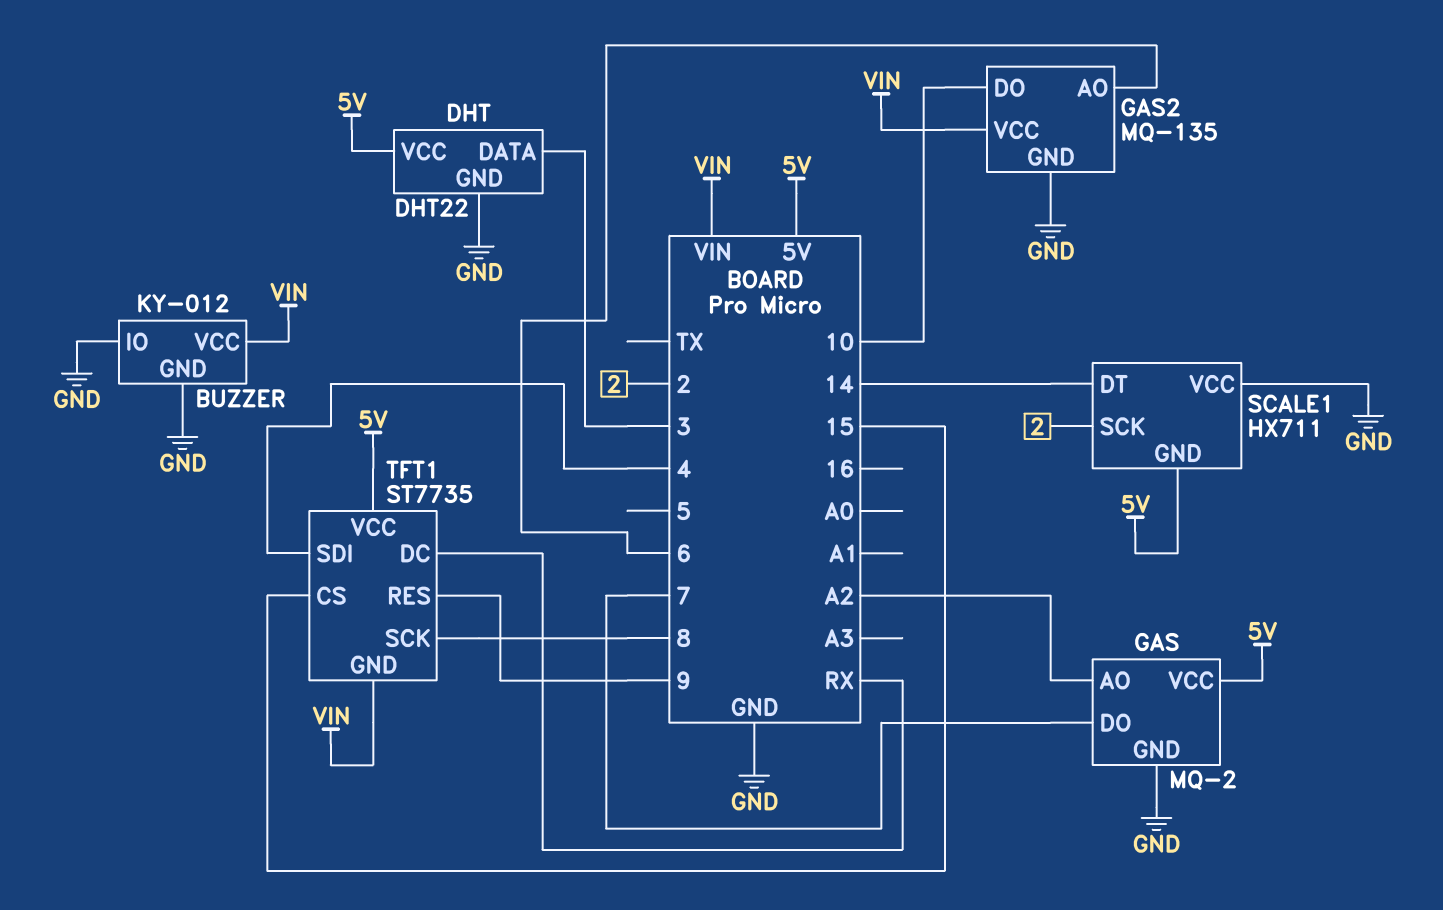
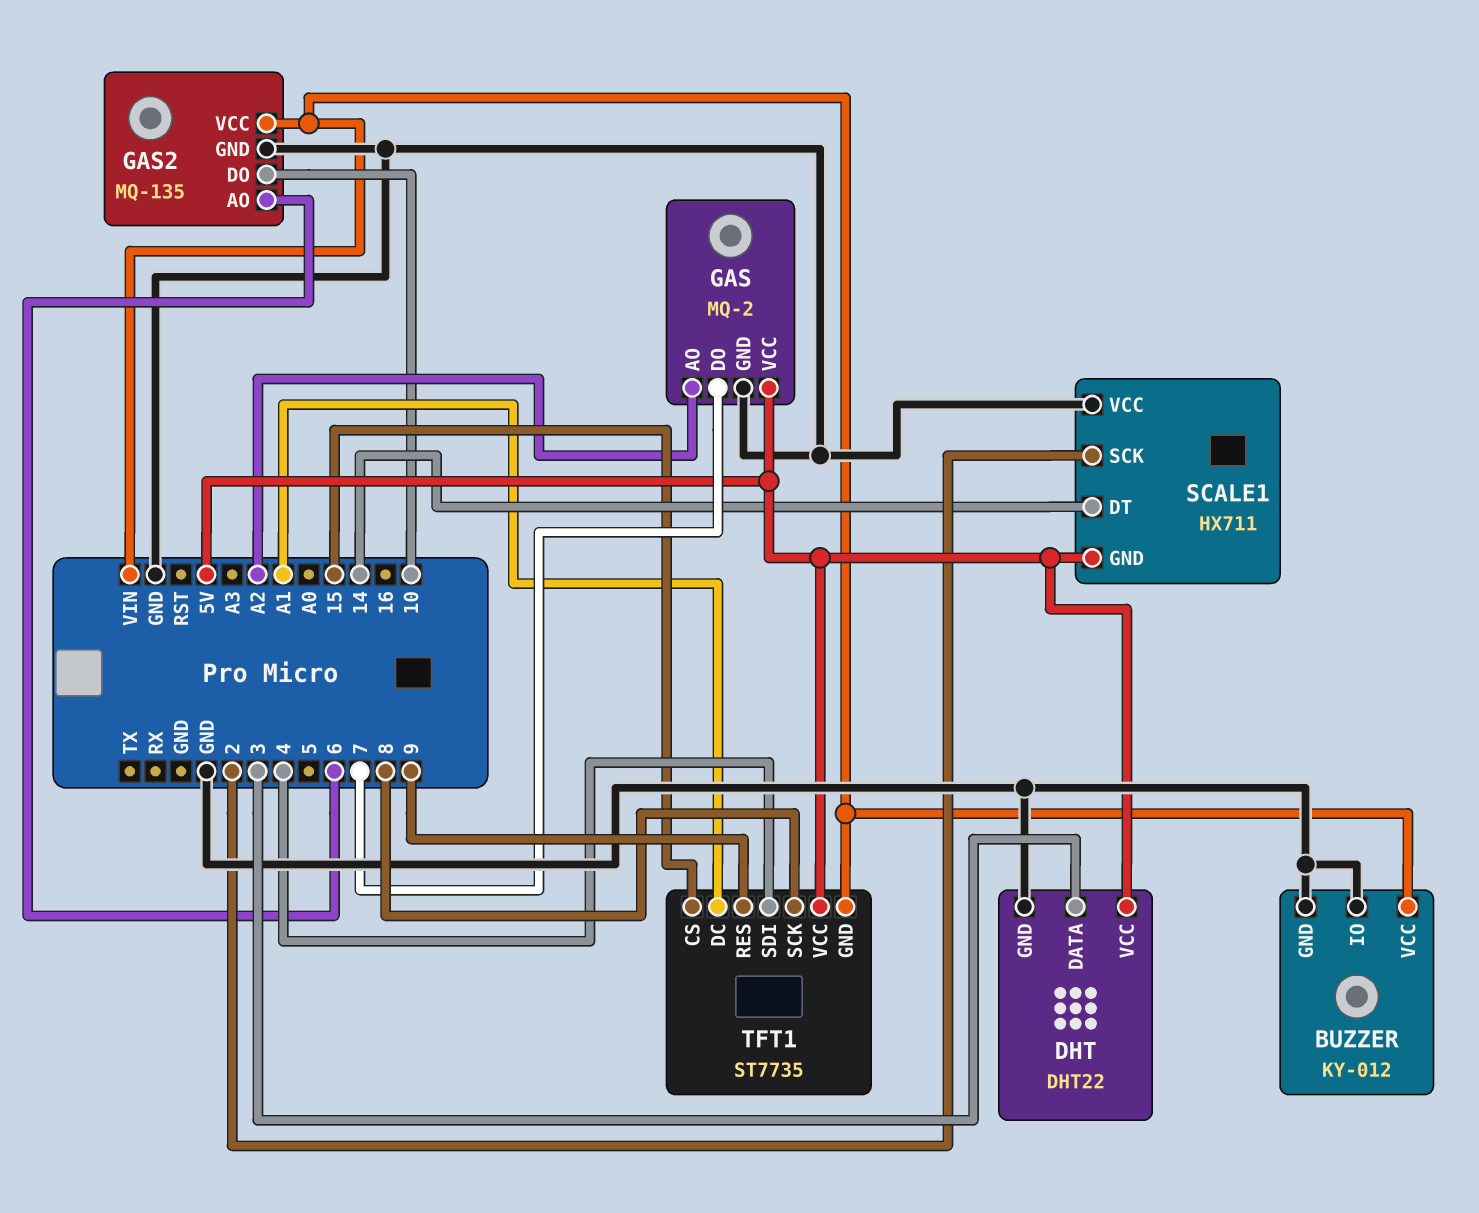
TFT1 pin DC: RX -> A1

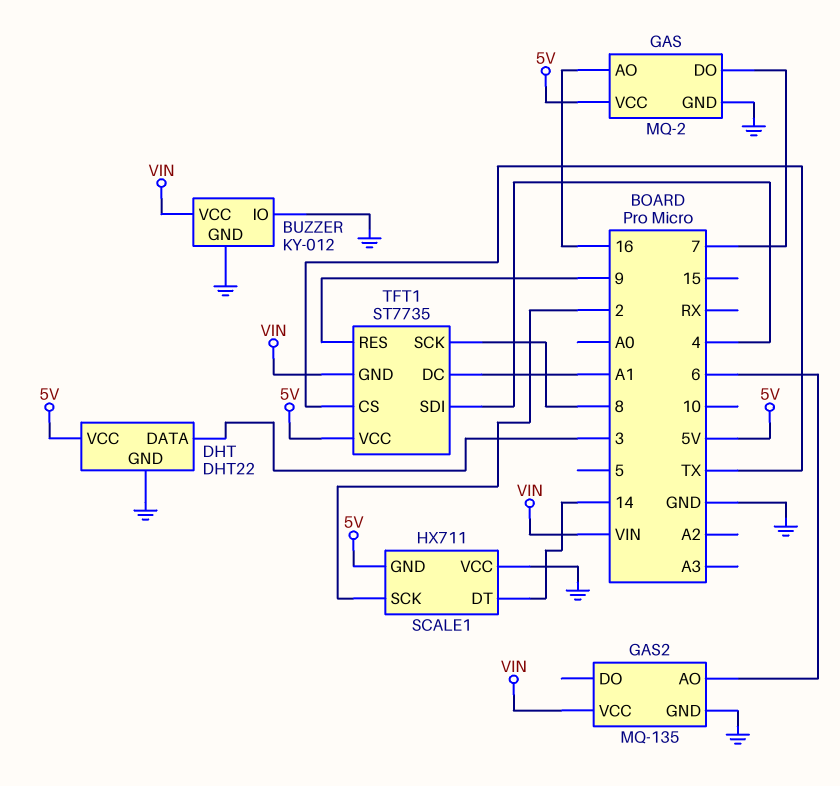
GAS pin AO: A2 -> 16
GAS2 pin DO: 10 -> none
TFT1 pin CS: 15 -> TX

